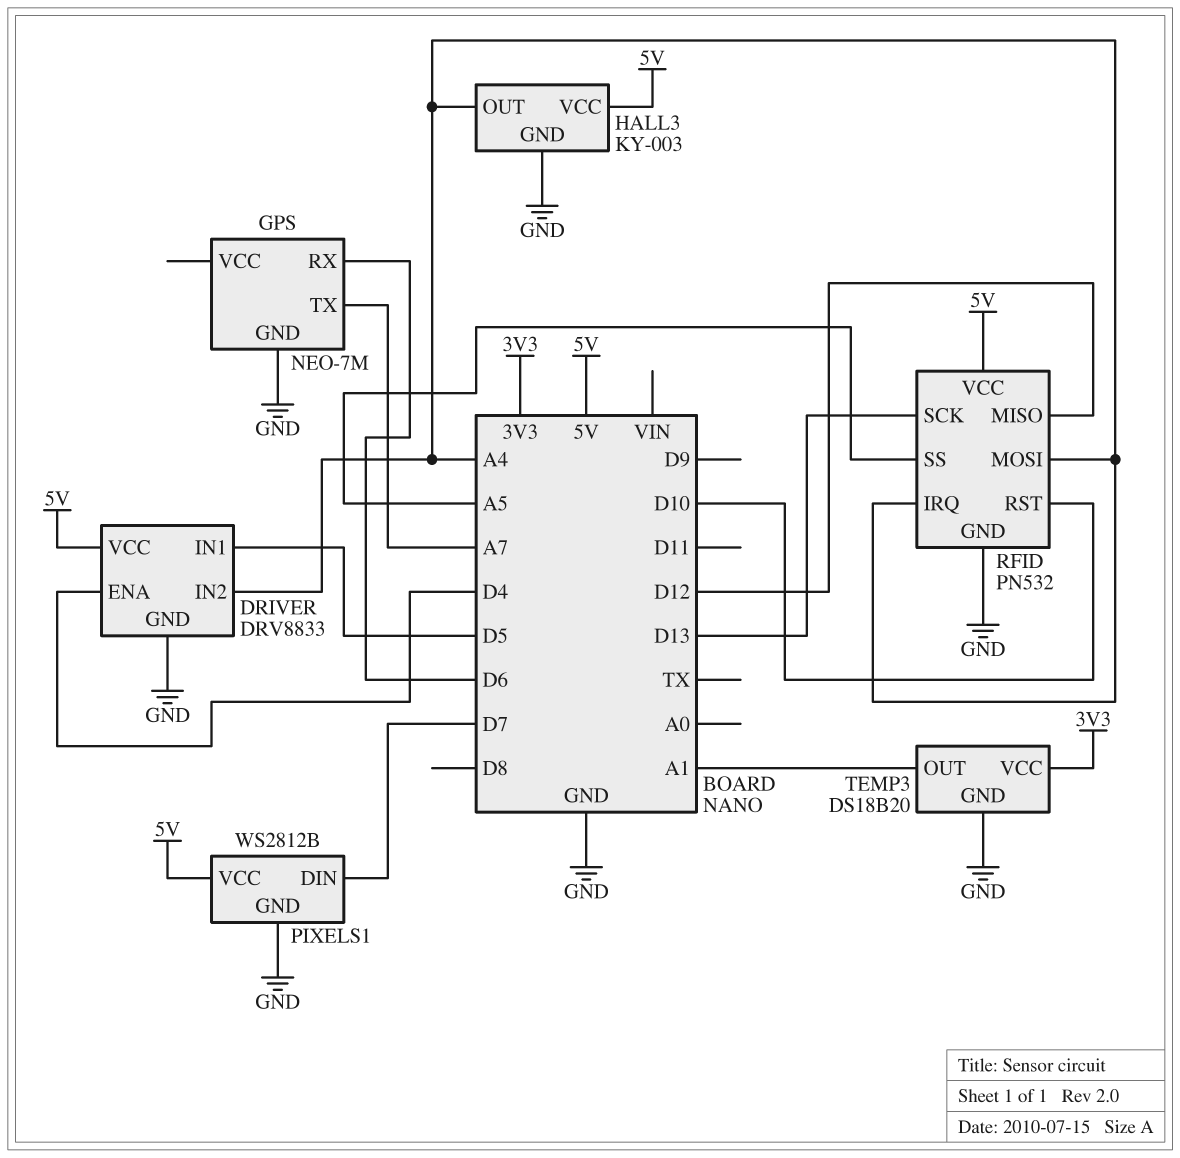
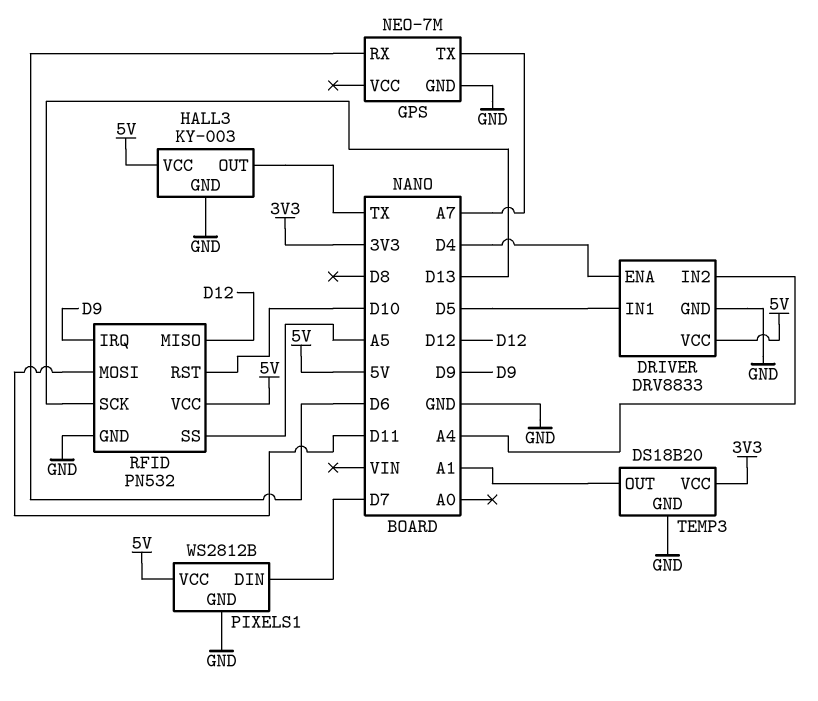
HALL3 pin OUT: A4 -> TX
RFID pin IRQ: A4 -> D9
RFID pin MOSI: A4 -> D11

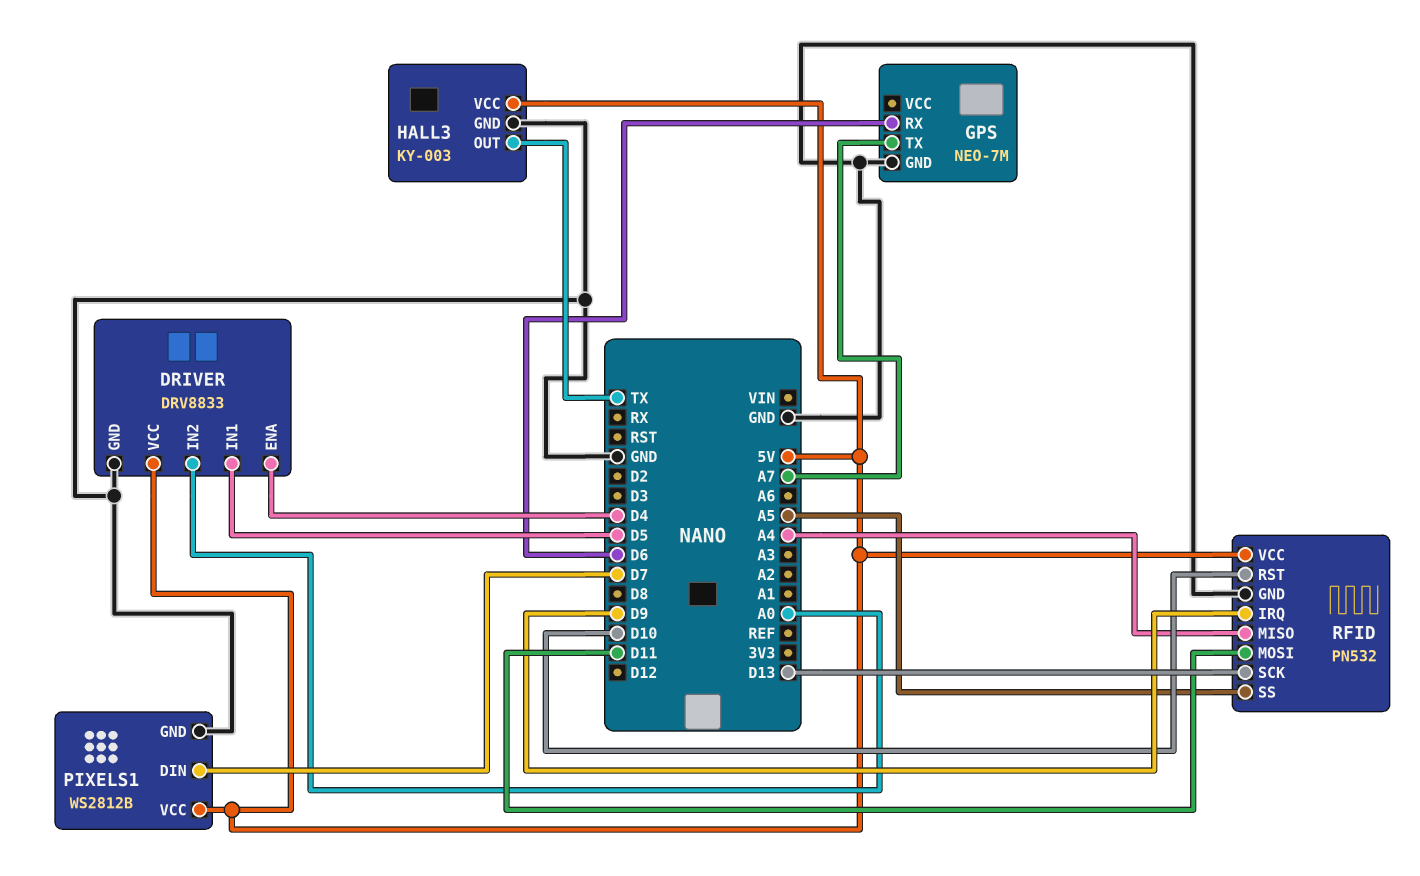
DRIVER pin IN2: A4 -> A0
RFID pin MISO: D12 -> A4
TEMP3: DS18B20 -> none
TEMP3 pin GND: GND -> none
TEMP3 pin OUT: A1 -> none
TEMP3 pin VCC: 3V3 -> none

